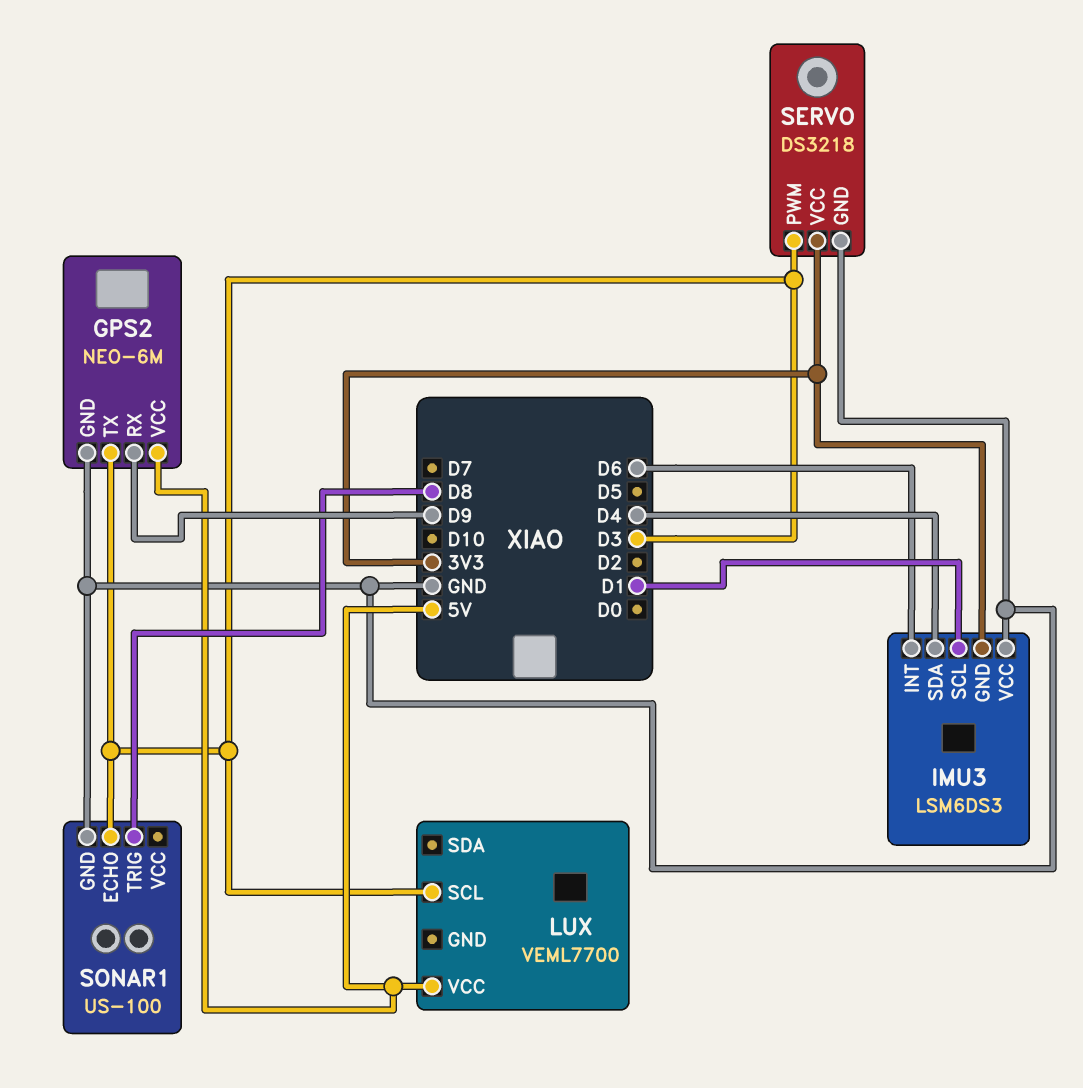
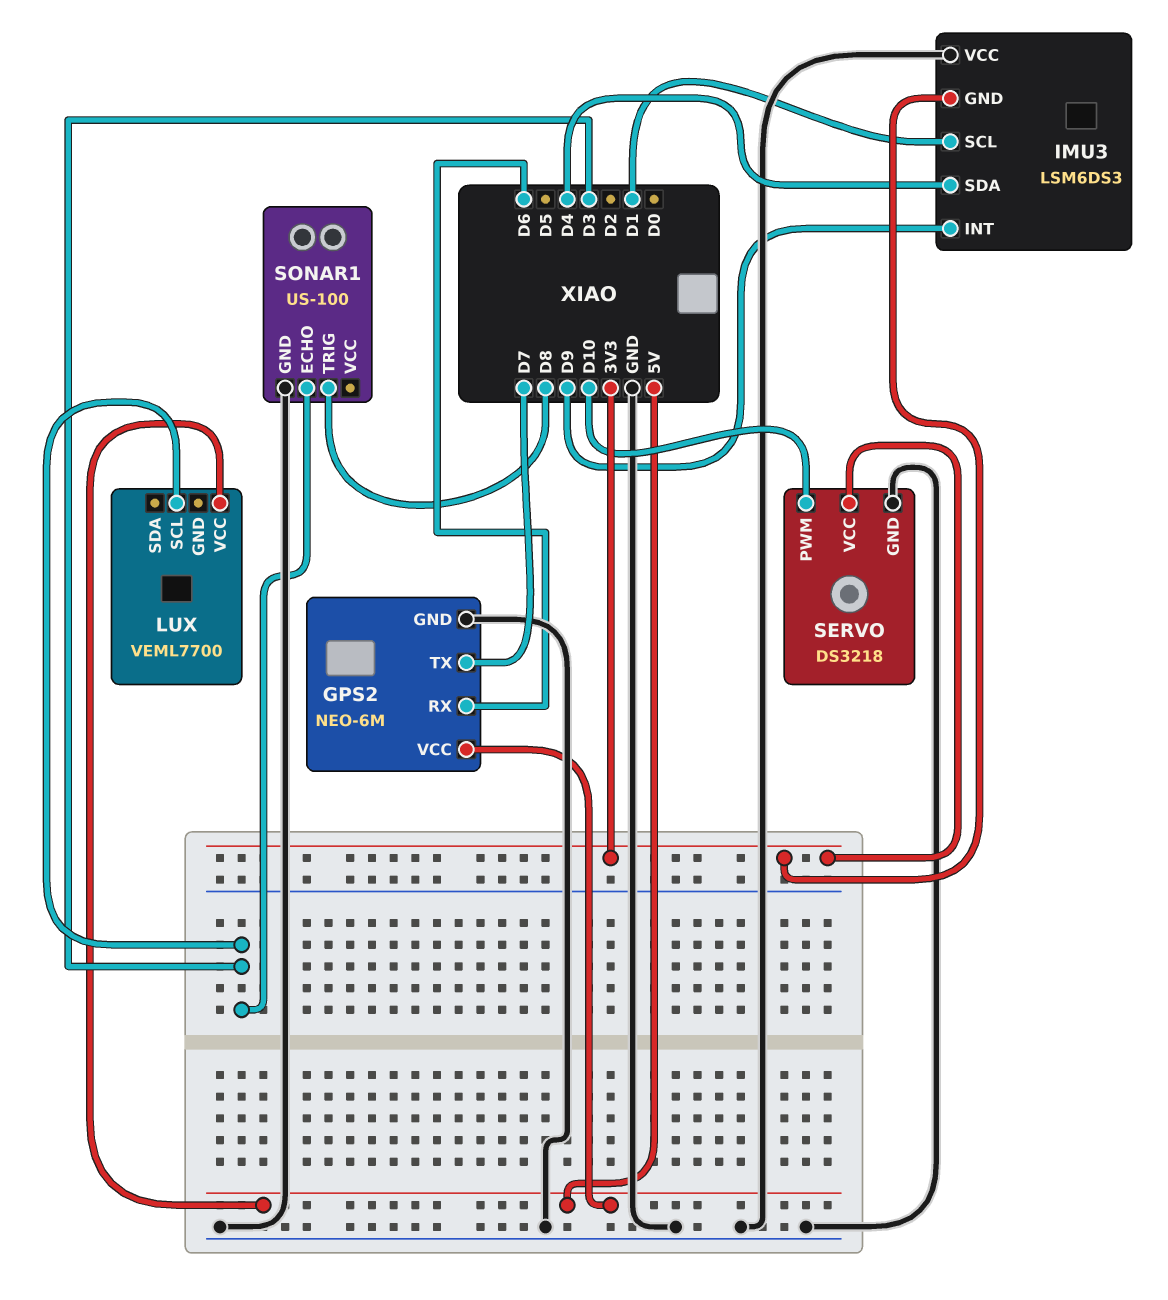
GPS2 pin RX: D9 -> D6
GPS2 pin TX: D3 -> D7
IMU3 pin INT: D6 -> D9
SERVO pin PWM: D3 -> D10

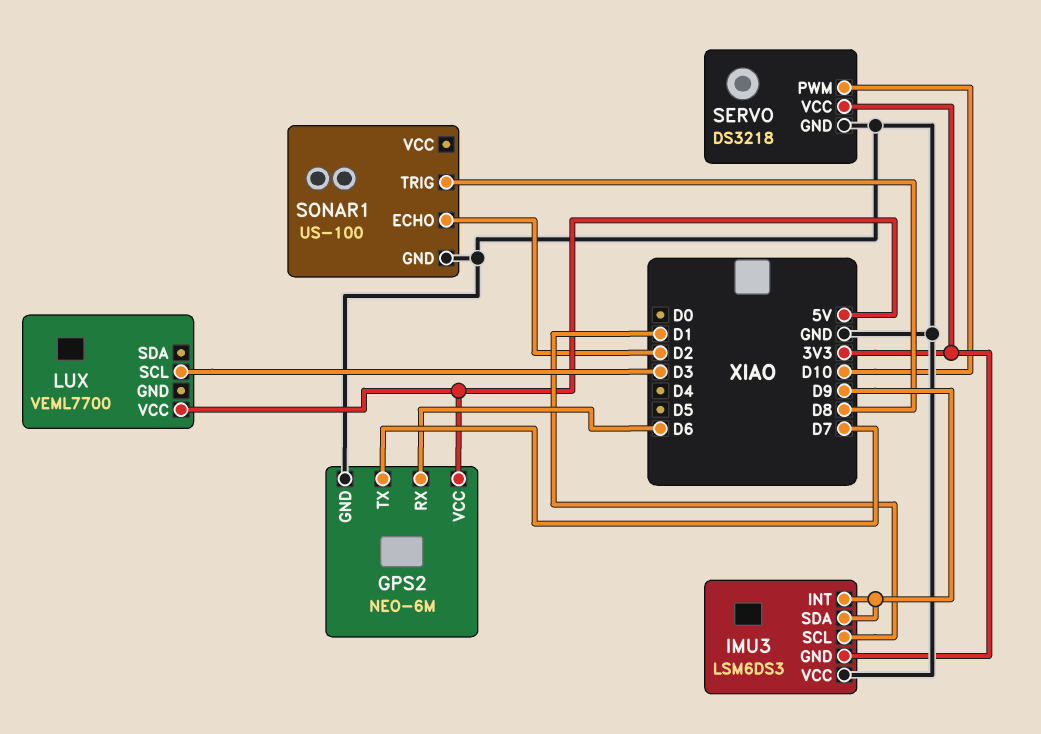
IMU3 pin SDA: D4 -> D9
SONAR1 pin ECHO: D3 -> D2

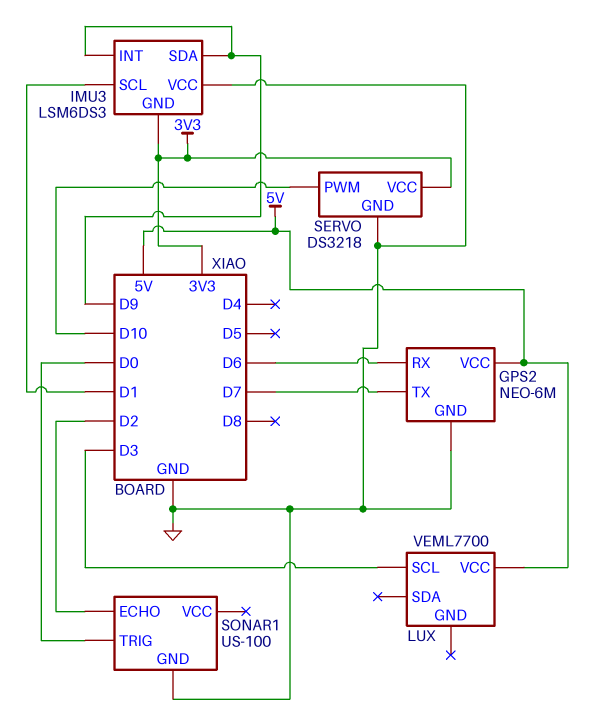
SONAR1 pin TRIG: D8 -> D0

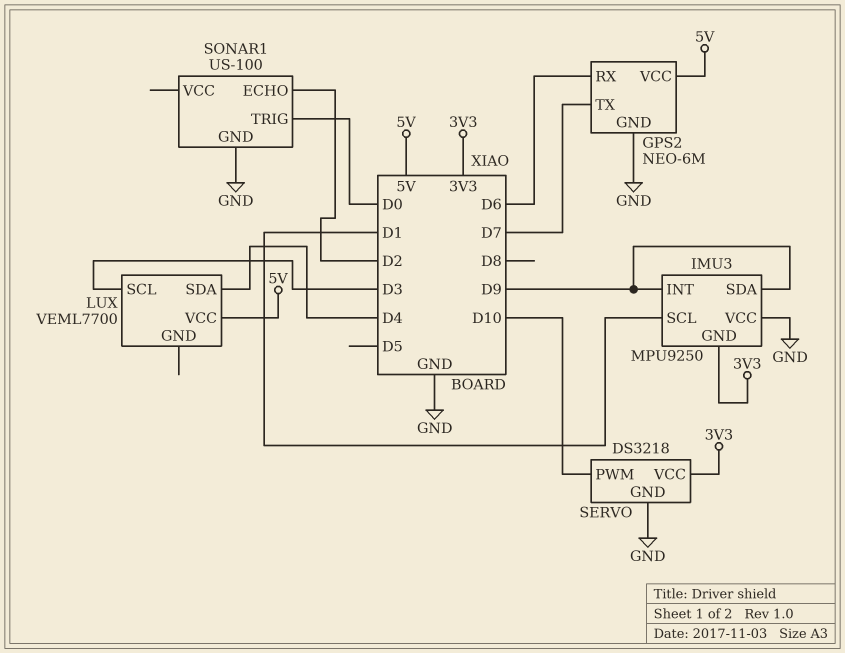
IMU3: LSM6DS3 -> MPU9250
LUX pin SDA: none -> D4

